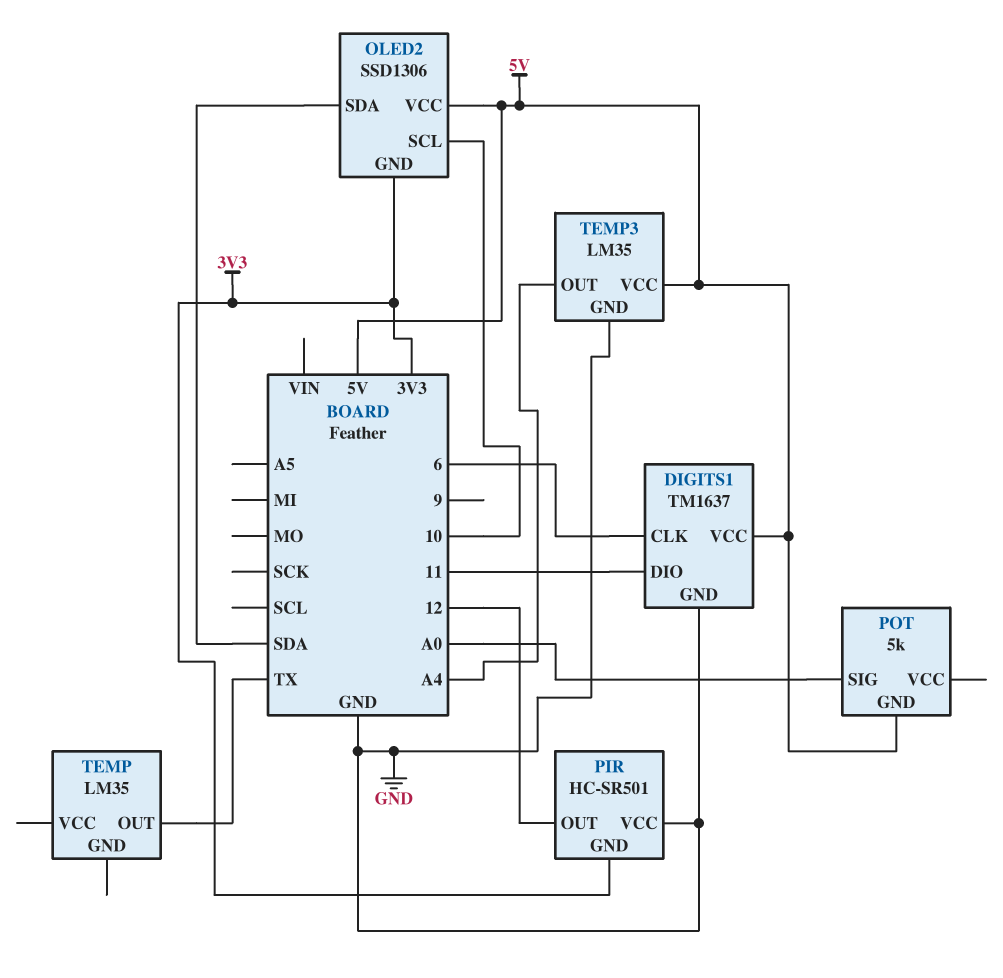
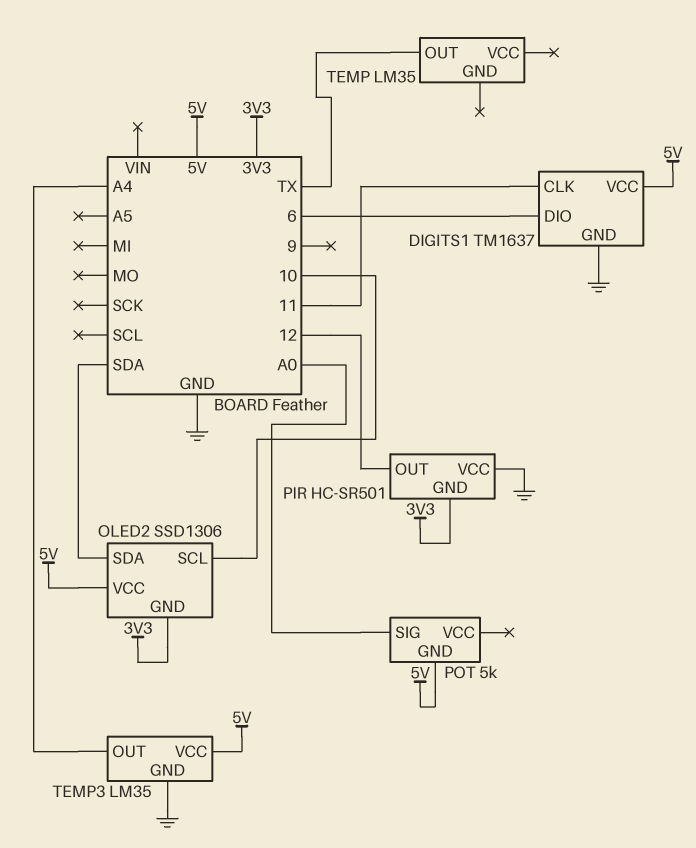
DIGITS1 pin CLK: 6 -> 11
DIGITS1 pin DIO: 11 -> 6

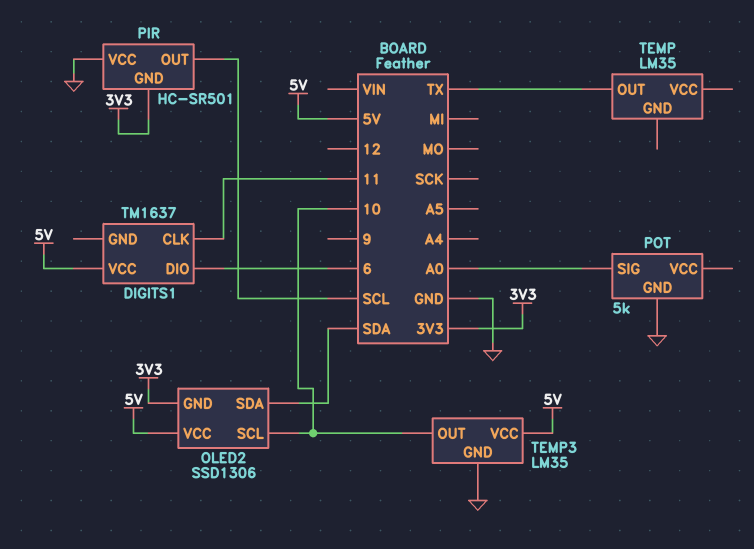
DIGITS1 pin GND: GND -> none
PIR pin OUT: 12 -> SCL
POT pin GND: 5V -> GND
TEMP3 pin OUT: A4 -> 10

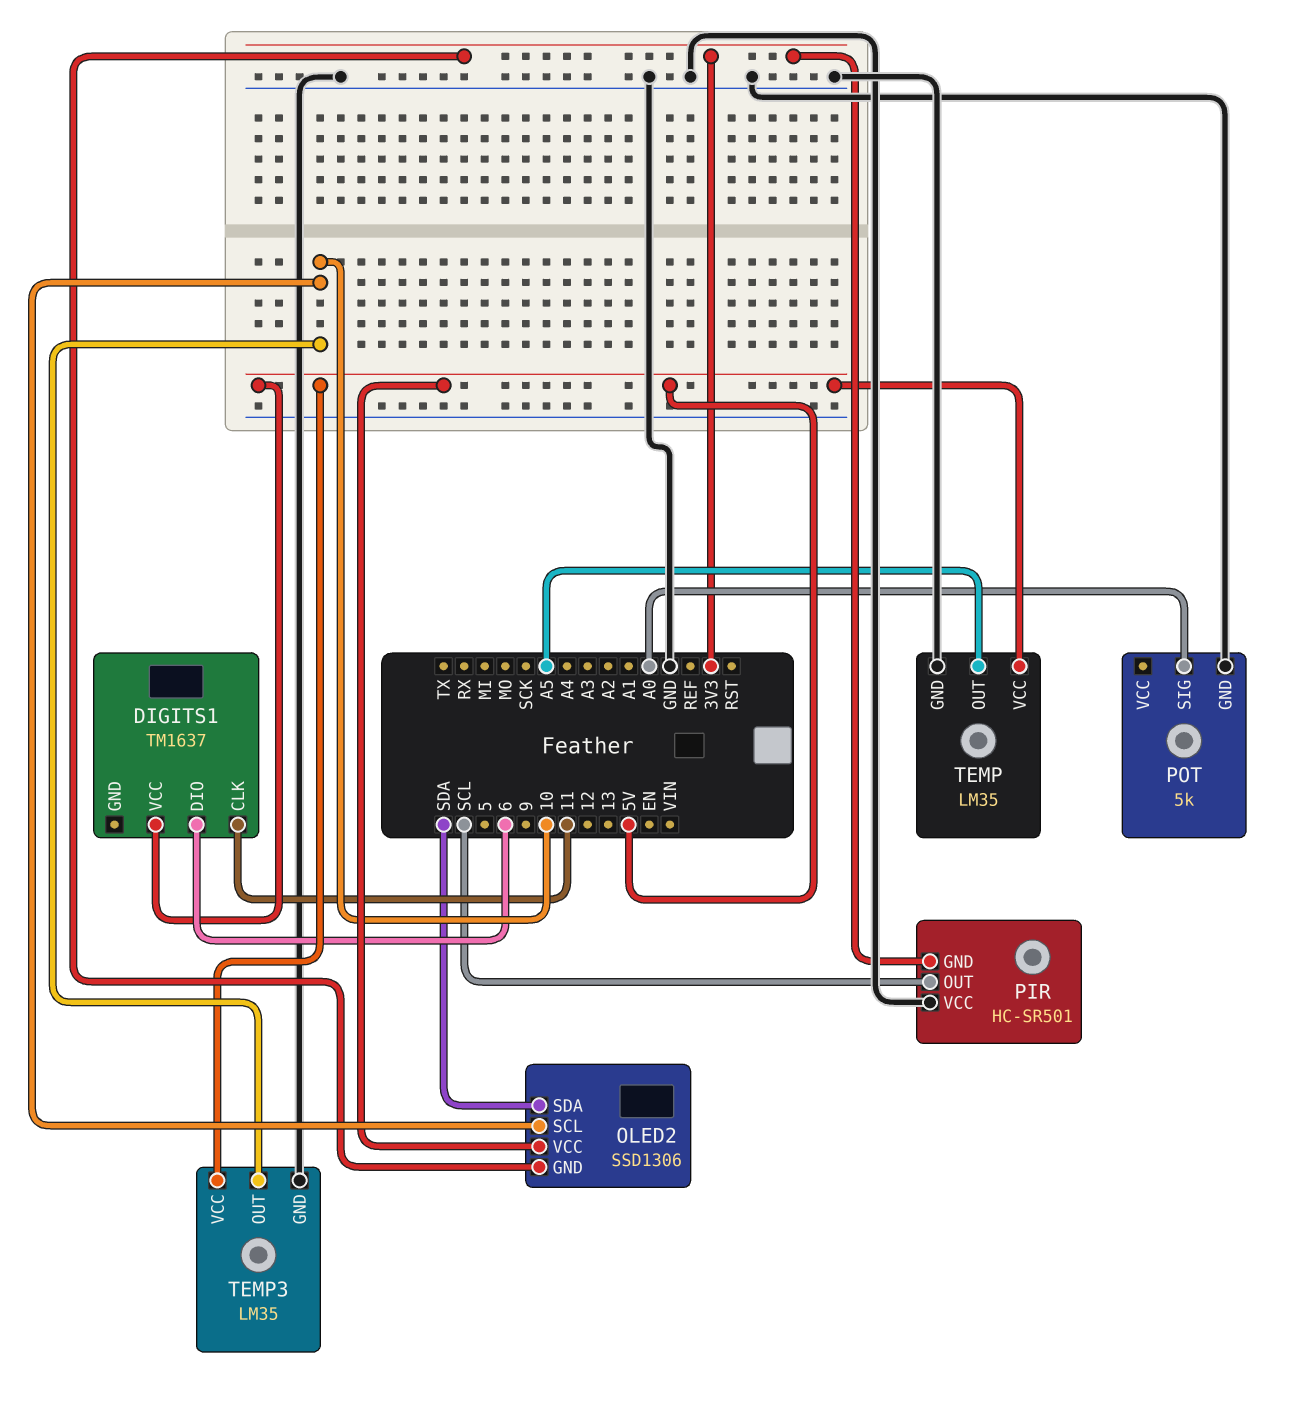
TEMP pin GND: none -> GND
TEMP pin OUT: TX -> A5
TEMP pin VCC: none -> 5V

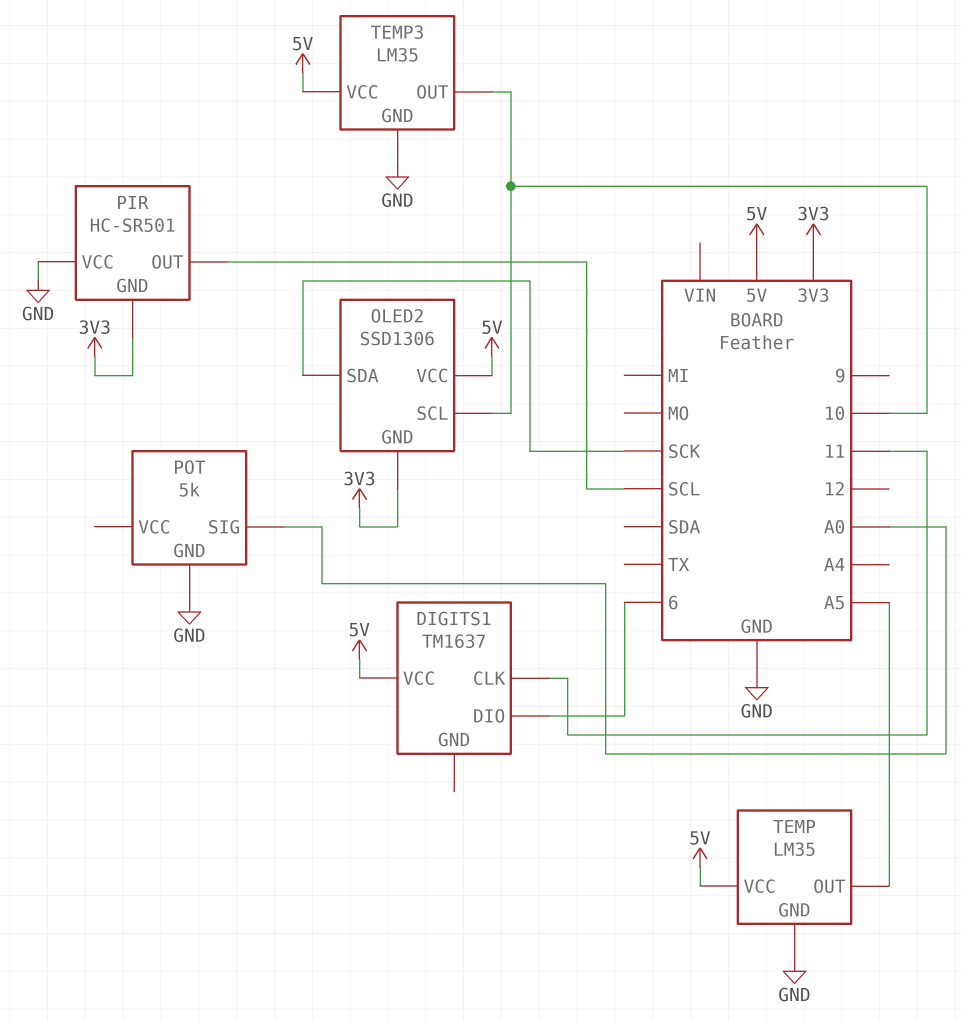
OLED2 pin SDA: SDA -> SCK

